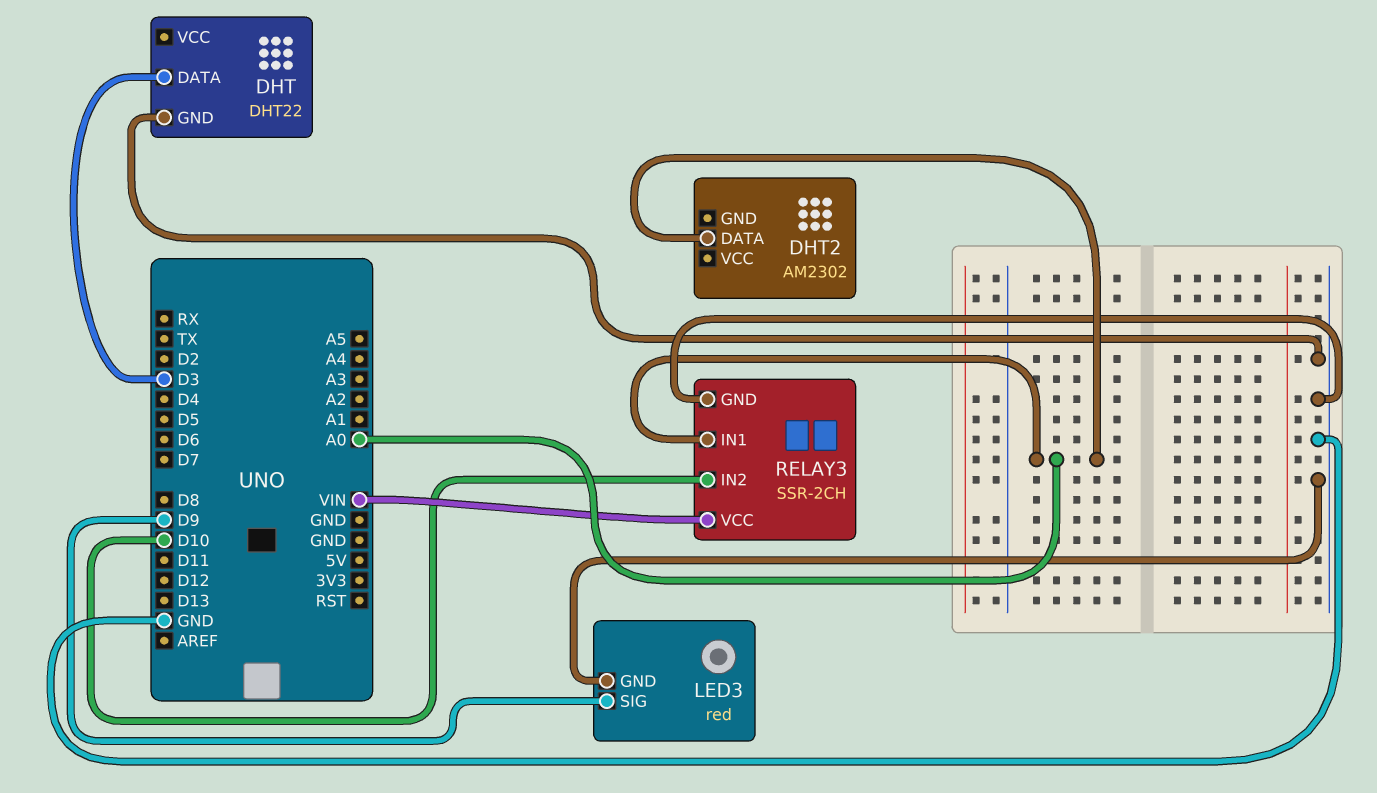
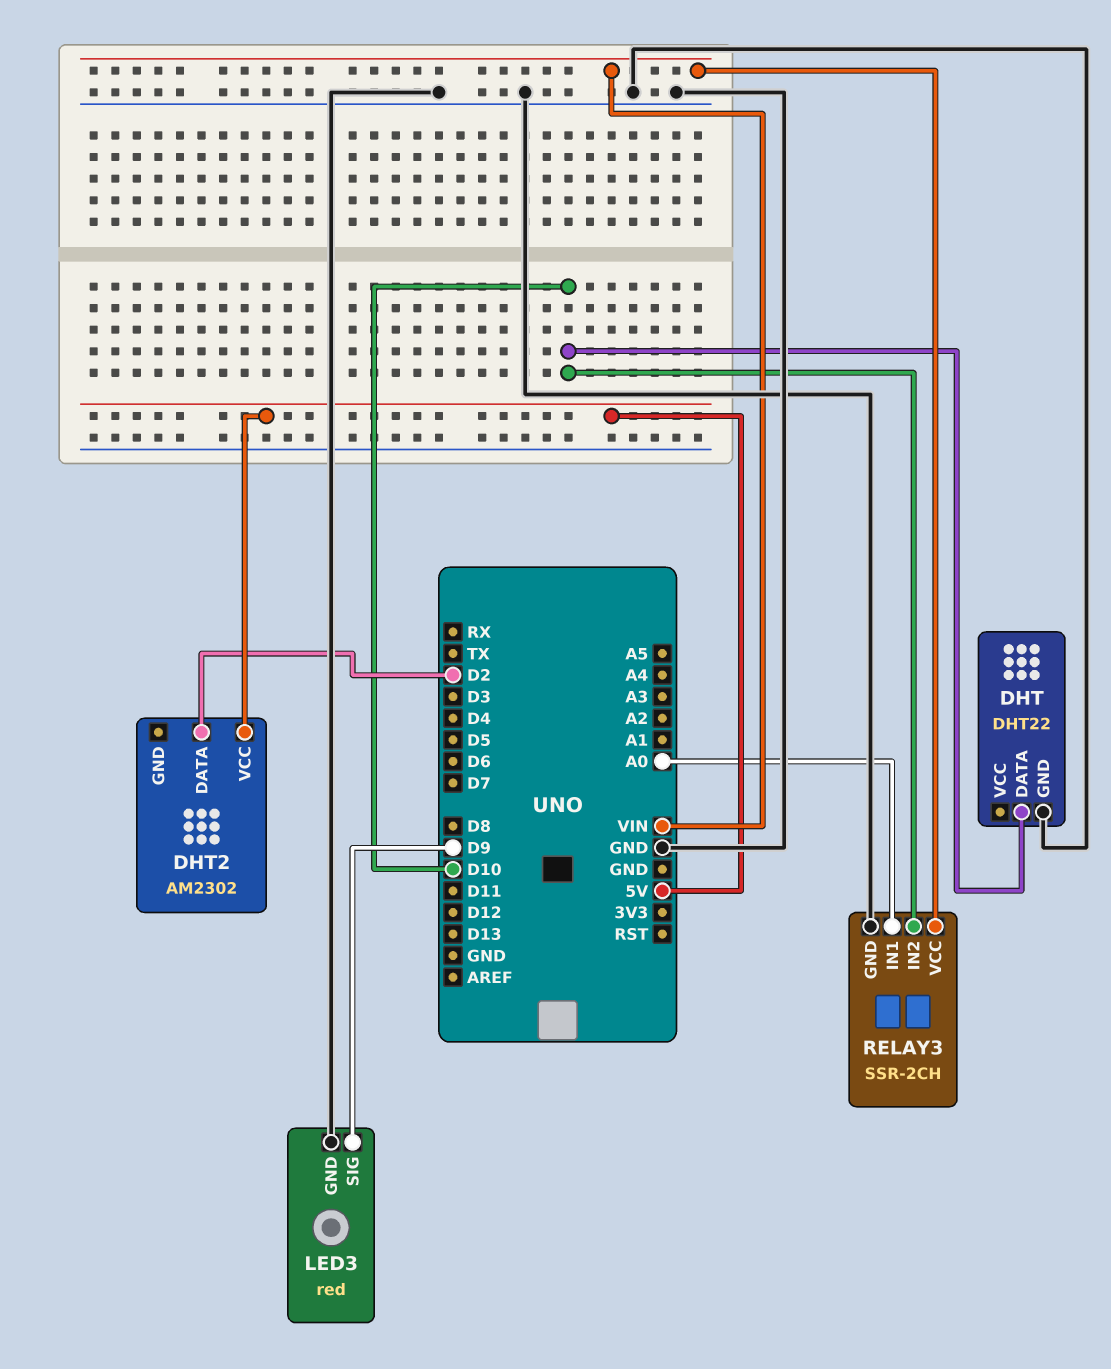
DHT pin DATA: D3 -> D10
DHT2 pin DATA: A0 -> D2
DHT2 pin VCC: none -> 5V

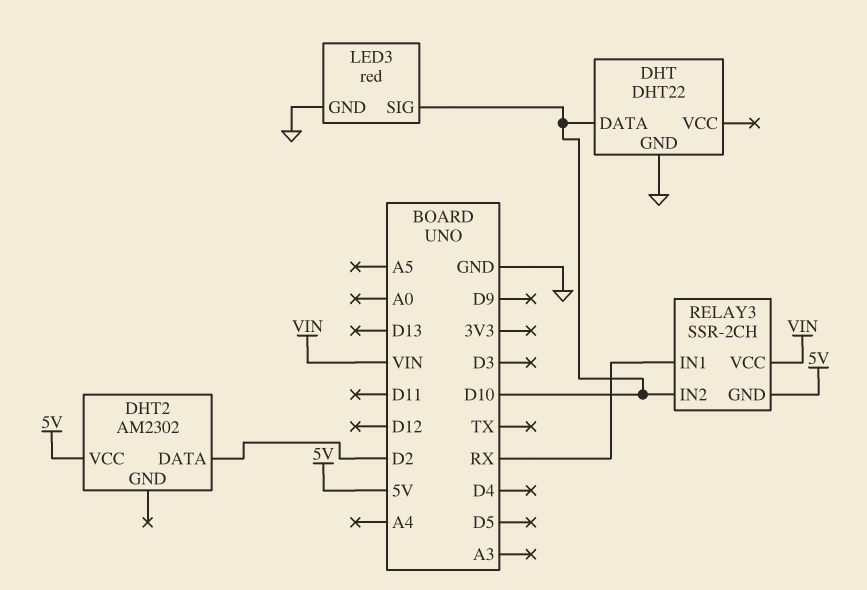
LED3 pin SIG: D9 -> D10
RELAY3 pin GND: GND -> 5V
RELAY3 pin IN1: A0 -> RX

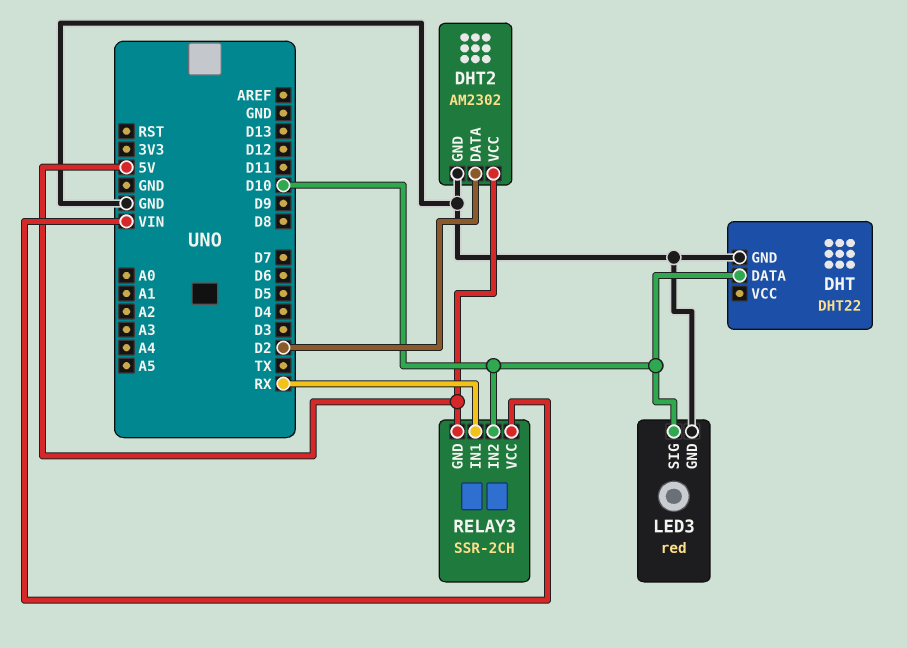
DHT2 pin GND: none -> GND

